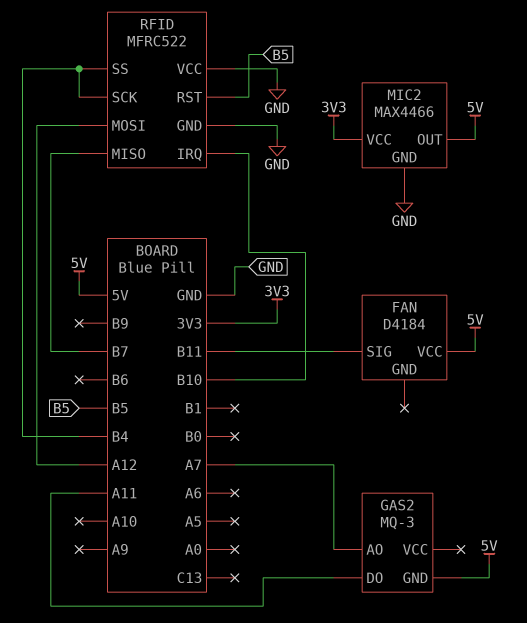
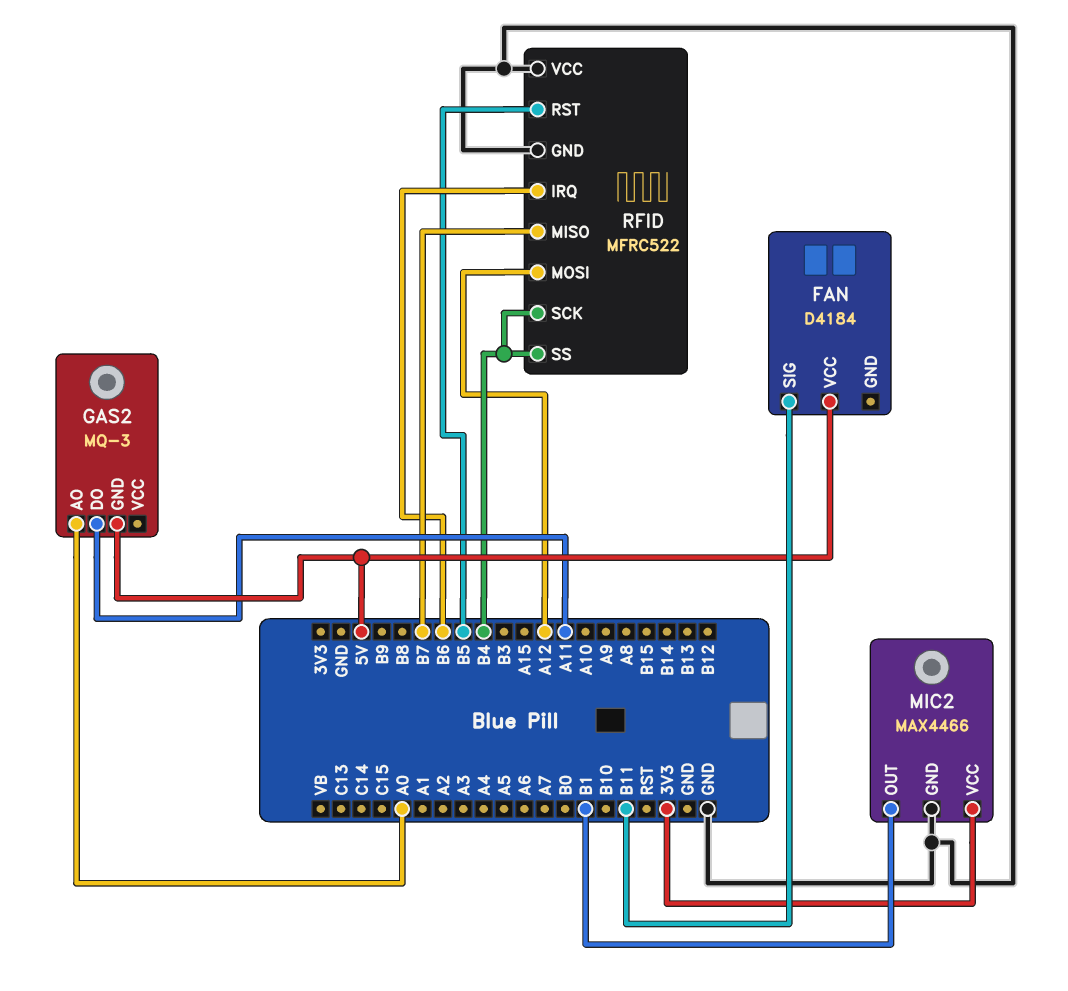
GAS2 pin AO: A7 -> A0
MIC2 pin OUT: 5V -> B1
RFID pin IRQ: B10 -> B6

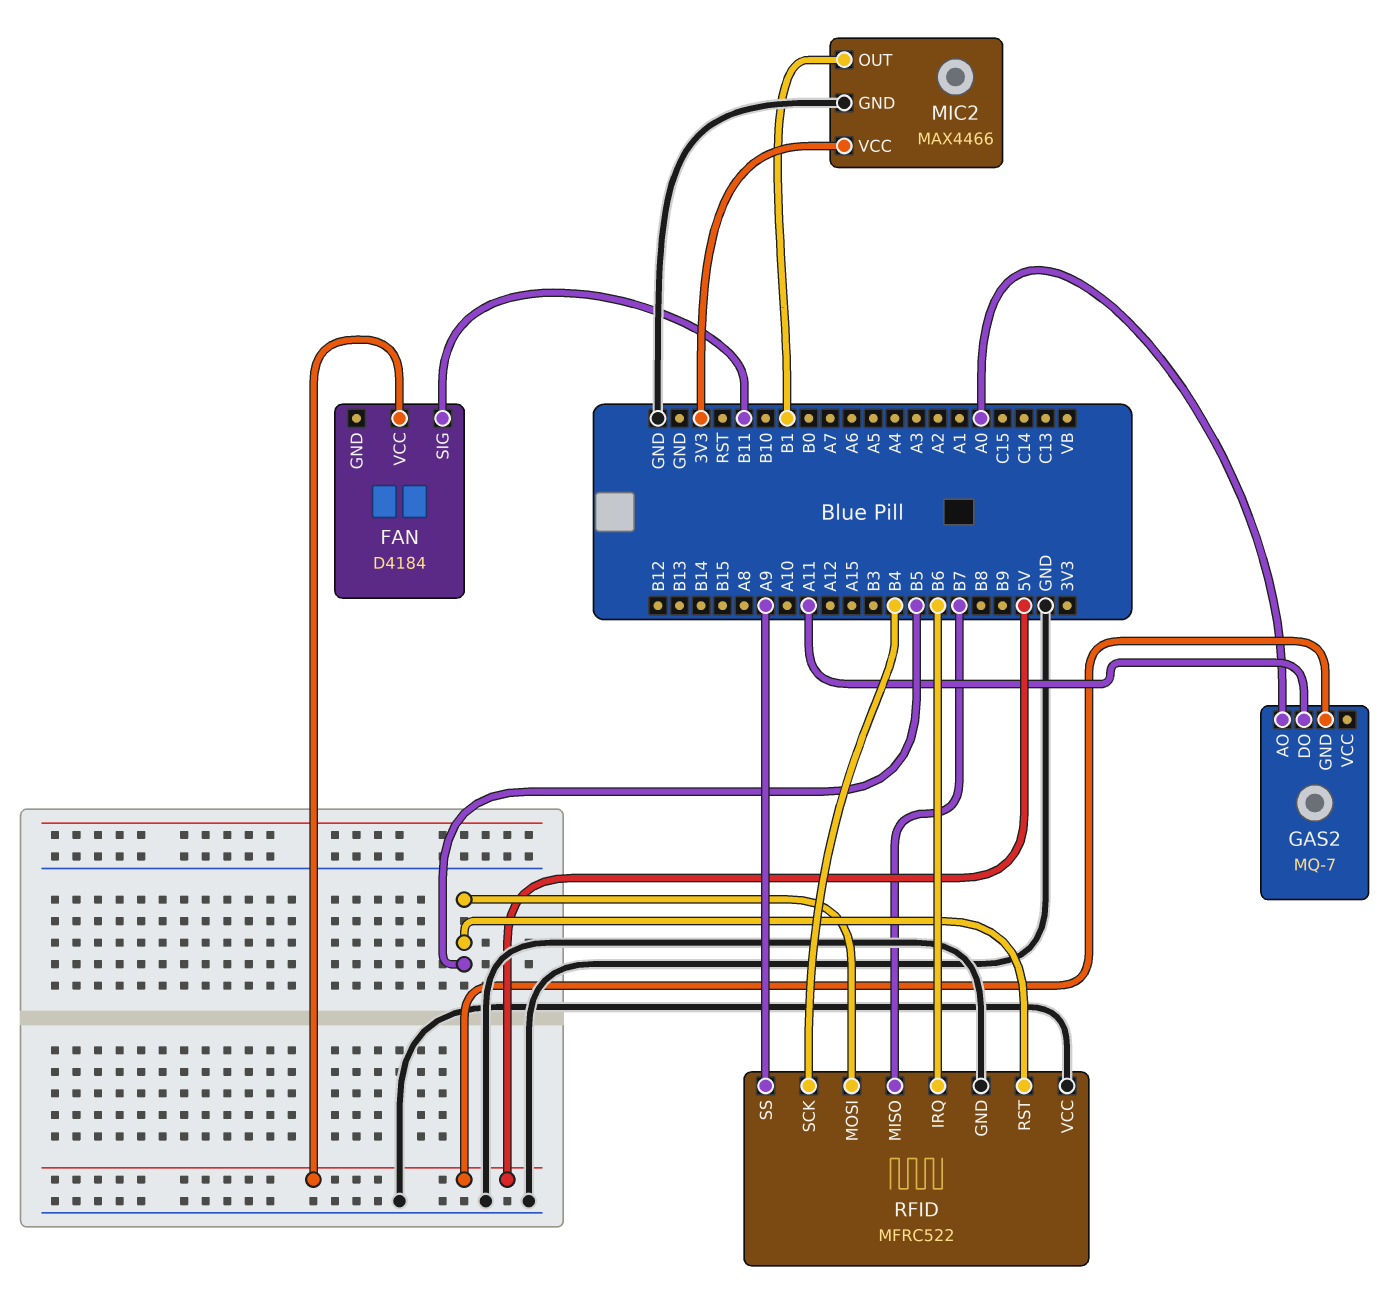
GAS2: MQ-3 -> MQ-7
RFID pin MOSI: A12 -> B5
RFID pin SS: B4 -> A9

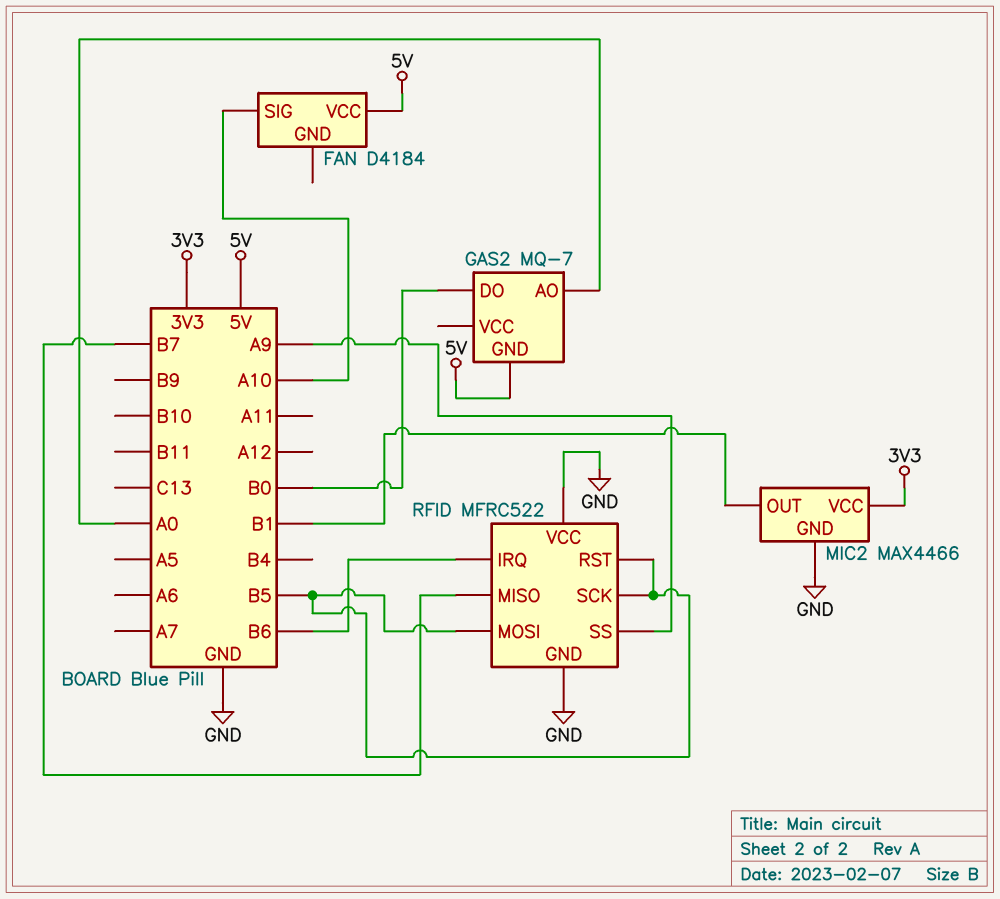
FAN pin SIG: B11 -> A10
GAS2 pin DO: A11 -> B0
RFID pin SCK: B4 -> B5

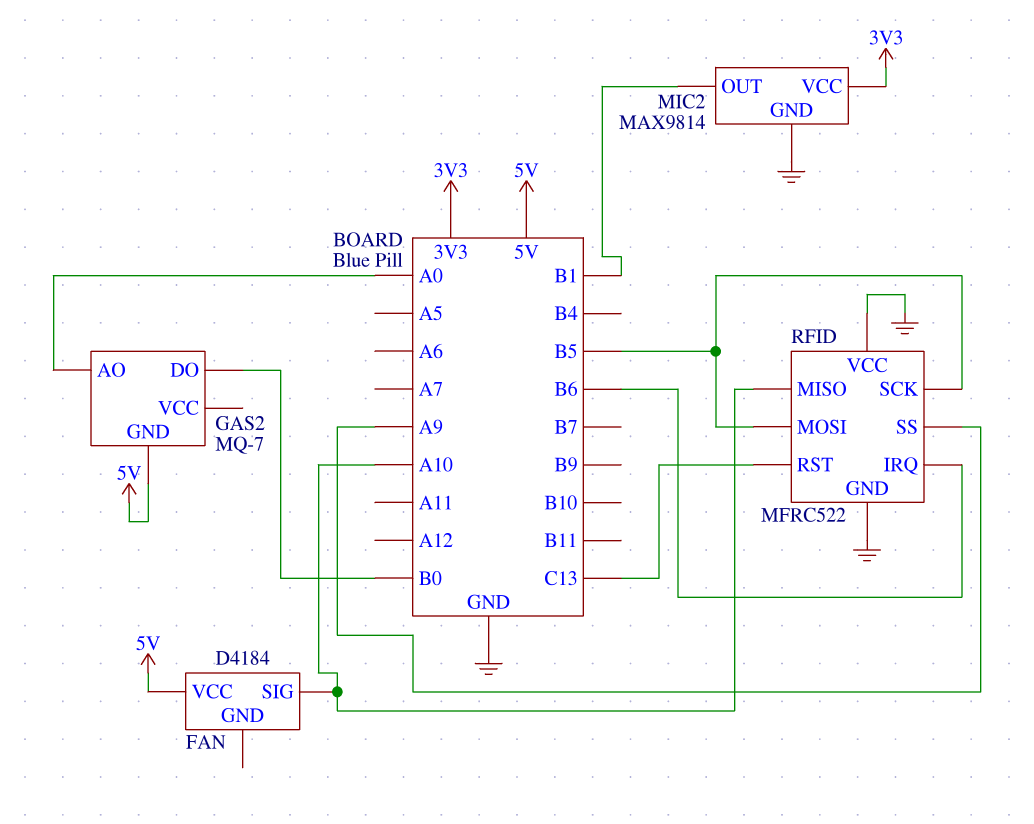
MIC2: MAX4466 -> MAX9814
RFID pin MISO: B7 -> A10
RFID pin RST: B5 -> C13

